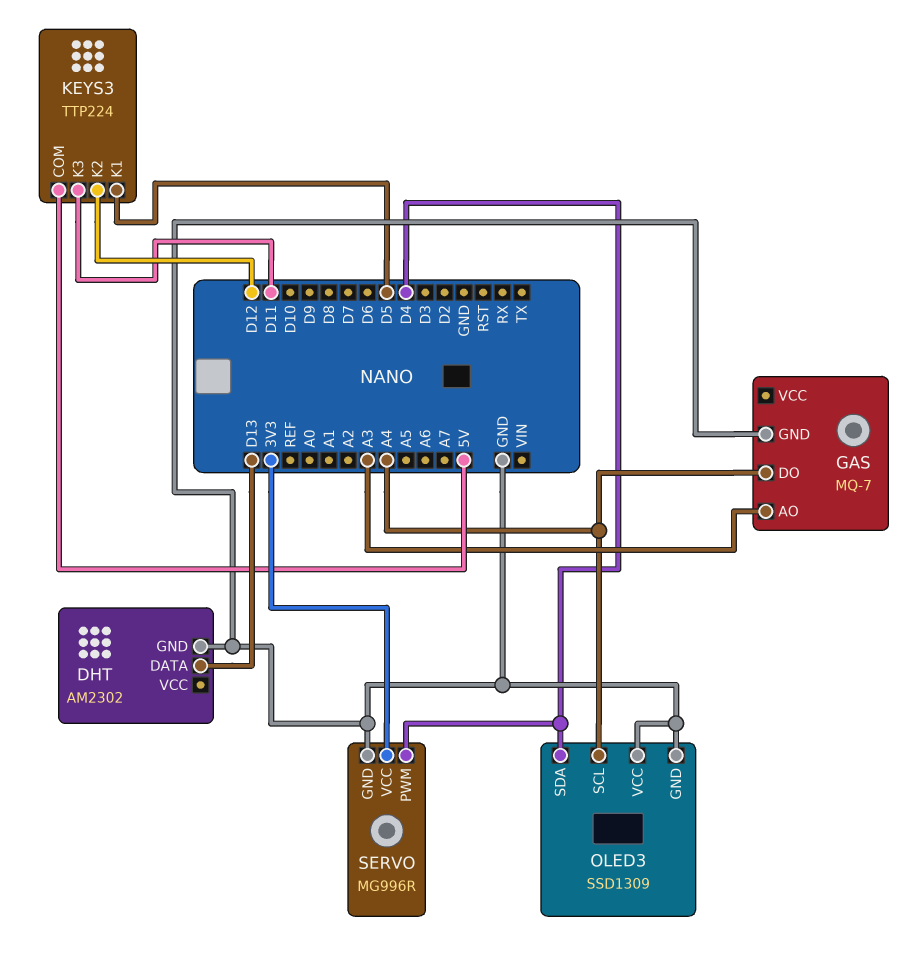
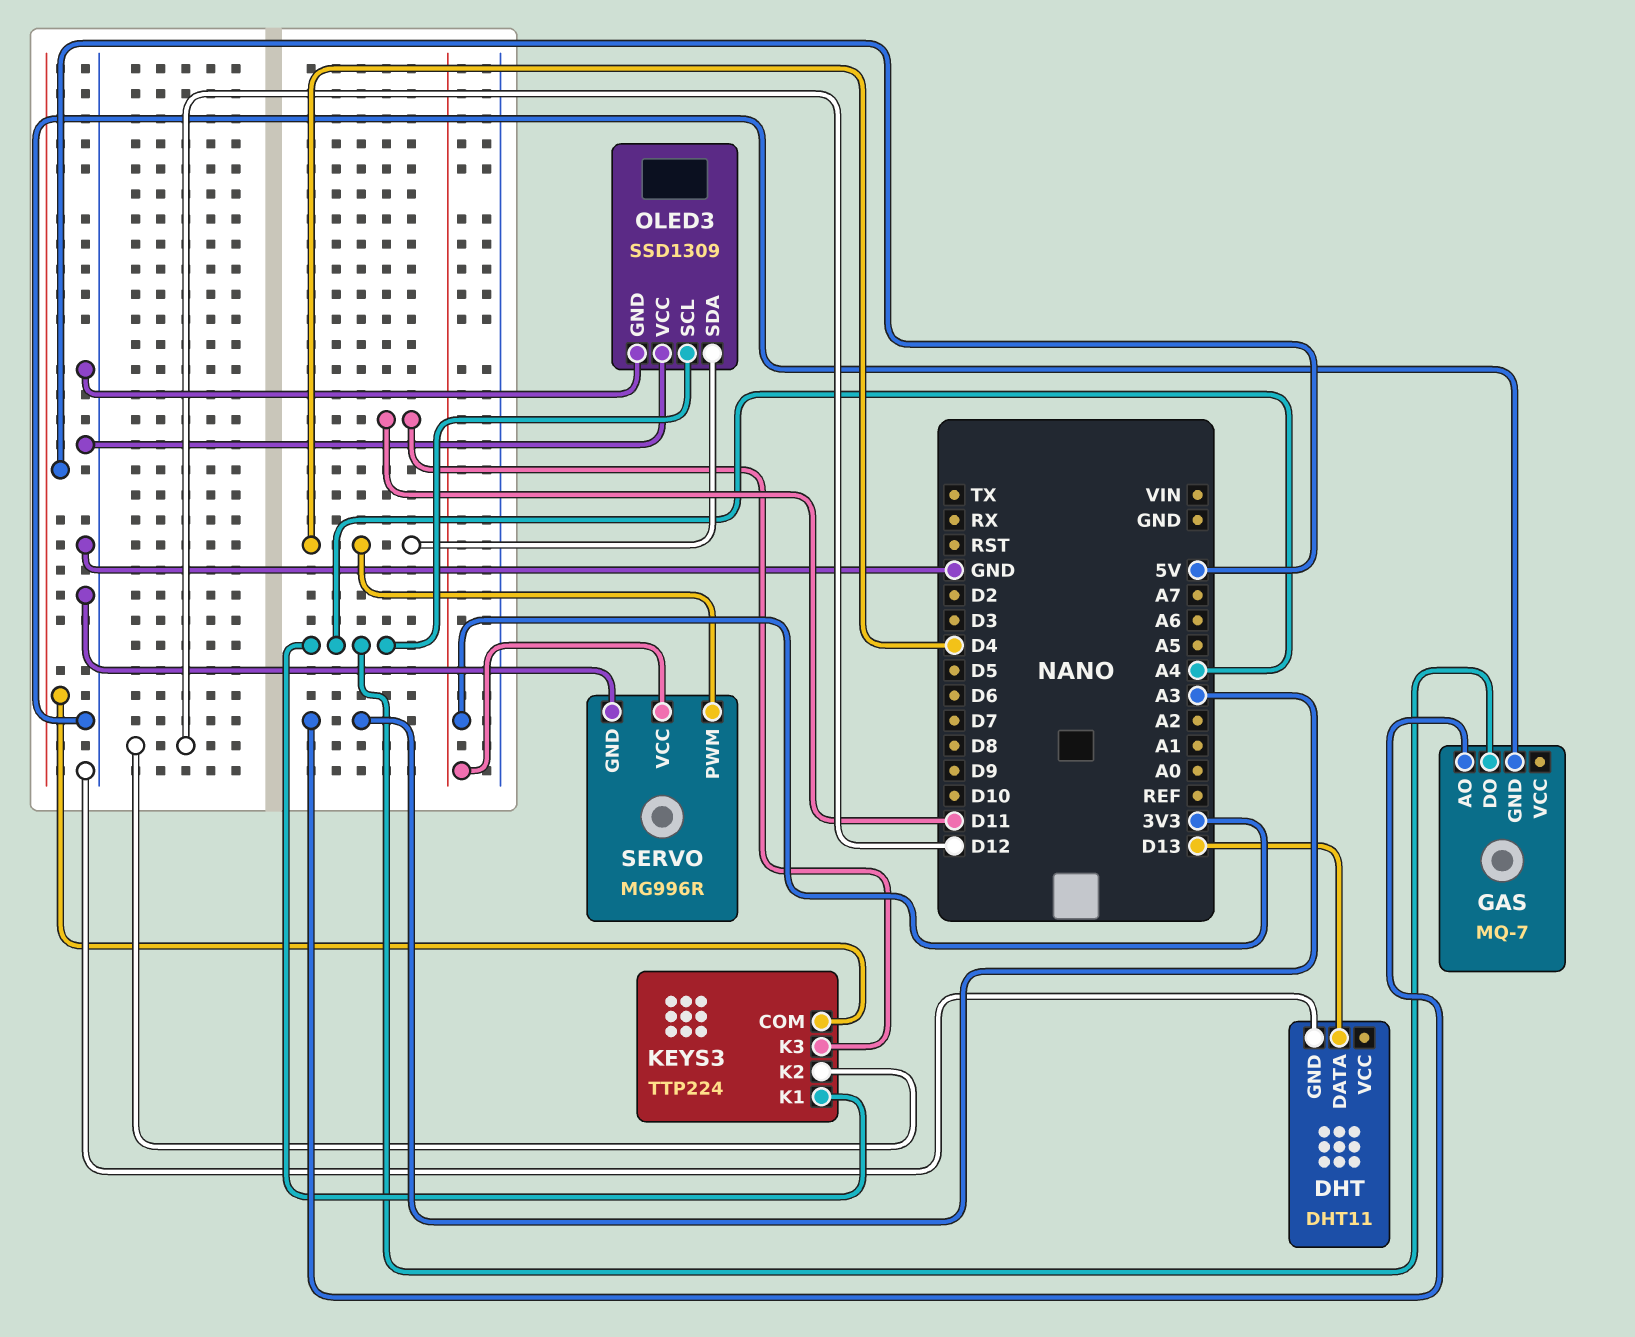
DHT: AM2302 -> DHT11
KEYS3 pin K1: D5 -> A4

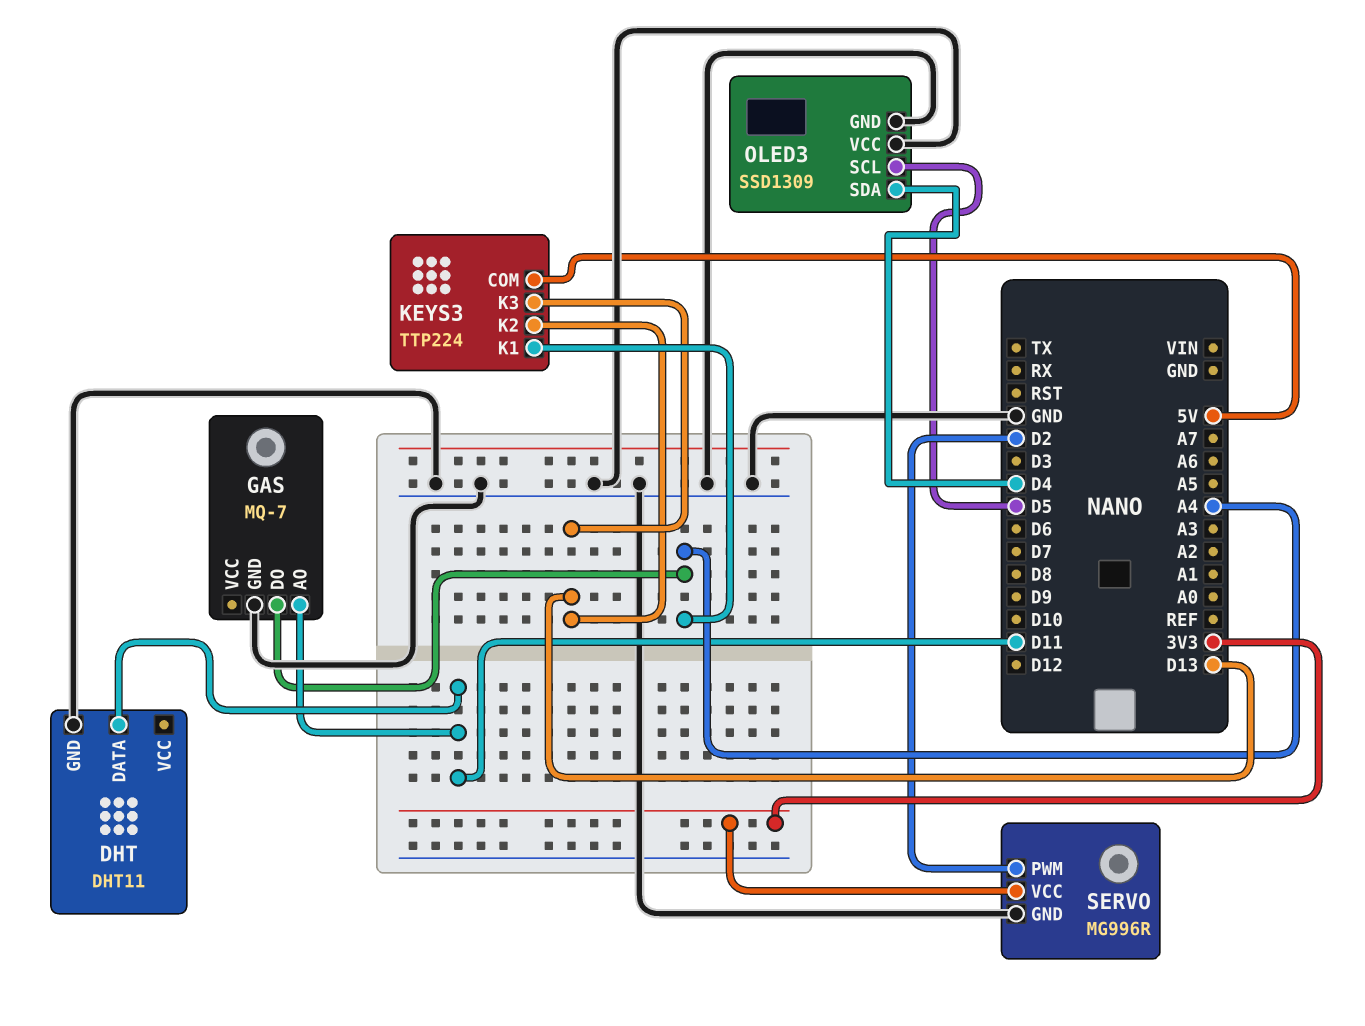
DHT pin DATA: D13 -> D11
GAS pin AO: A3 -> D11
KEYS3 pin K2: D12 -> D13
KEYS3 pin K3: D11 -> D13
OLED3 pin SCL: A4 -> D5
SERVO pin PWM: D4 -> D2

